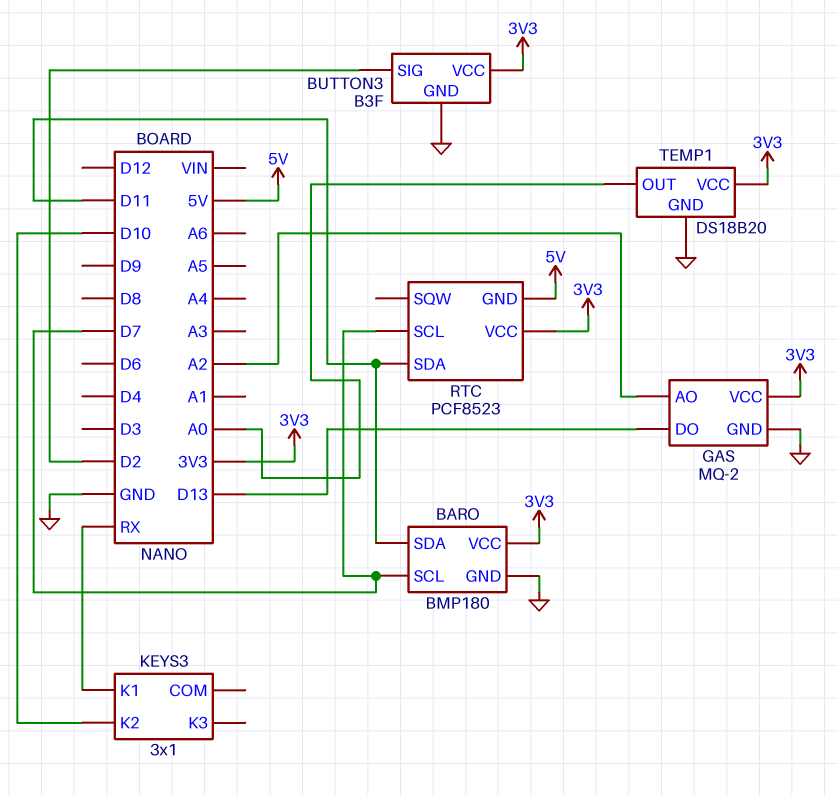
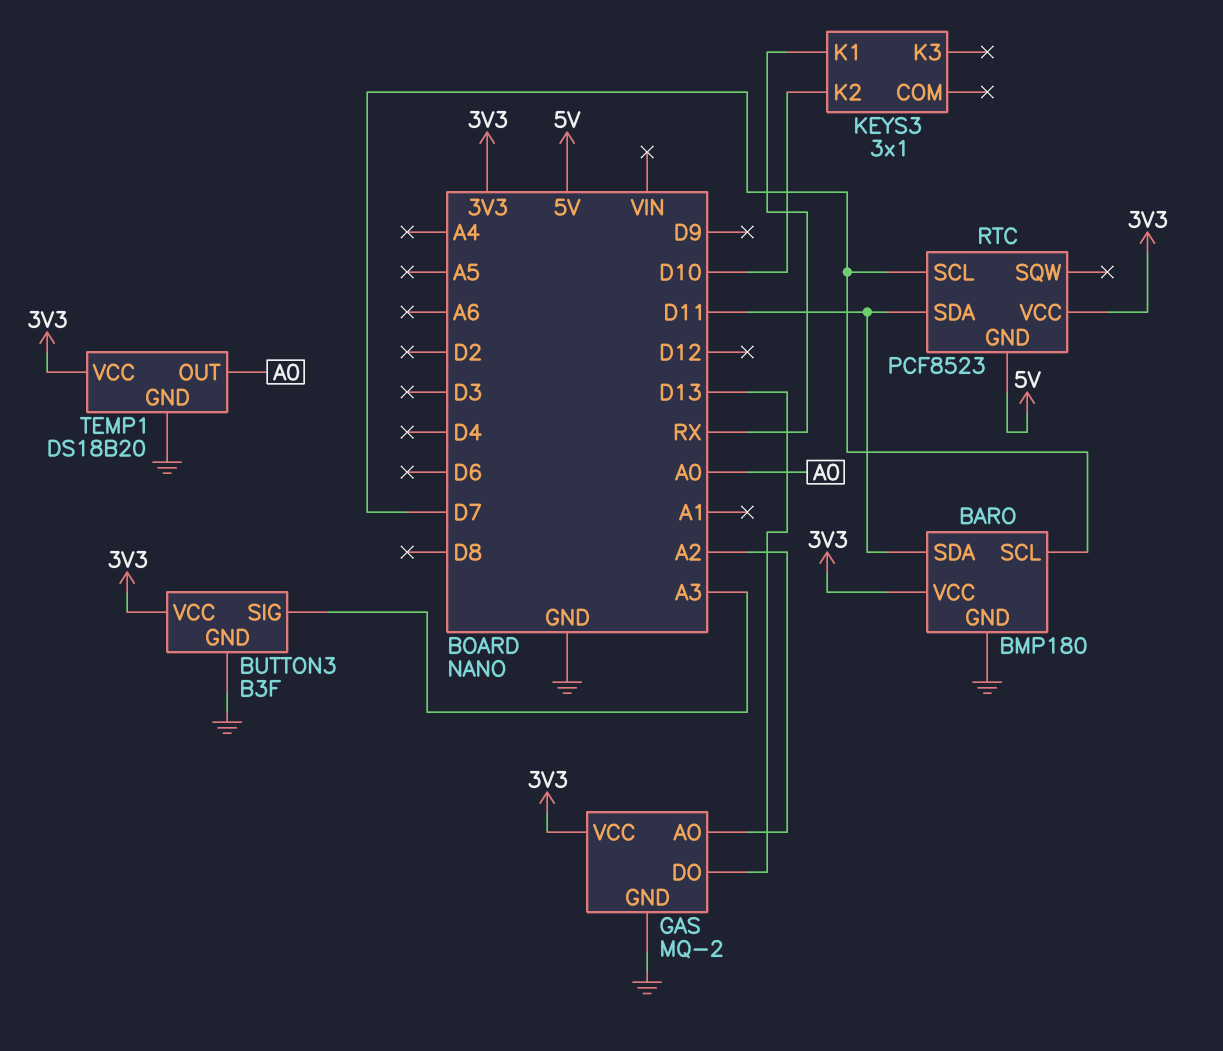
BUTTON3 pin SIG: D2 -> A3

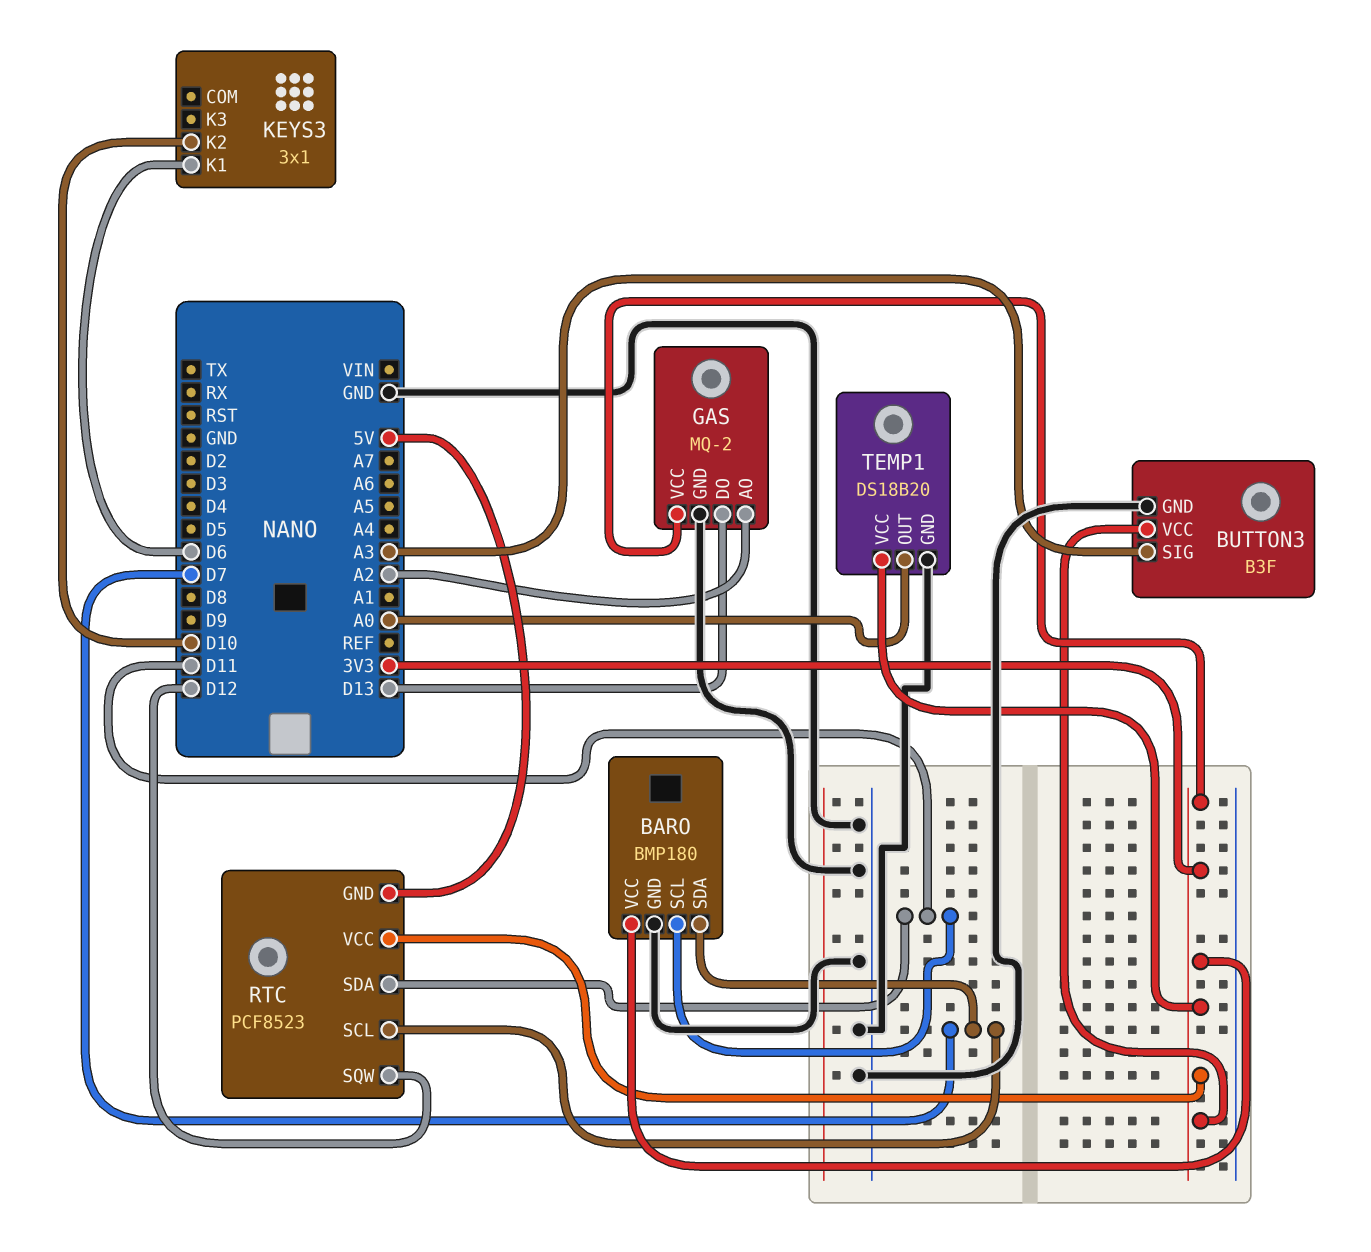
BARO pin SCL: D7 -> D11
BARO pin SDA: D11 -> D7
KEYS3 pin K1: RX -> D6
RTC pin SQW: none -> D12

